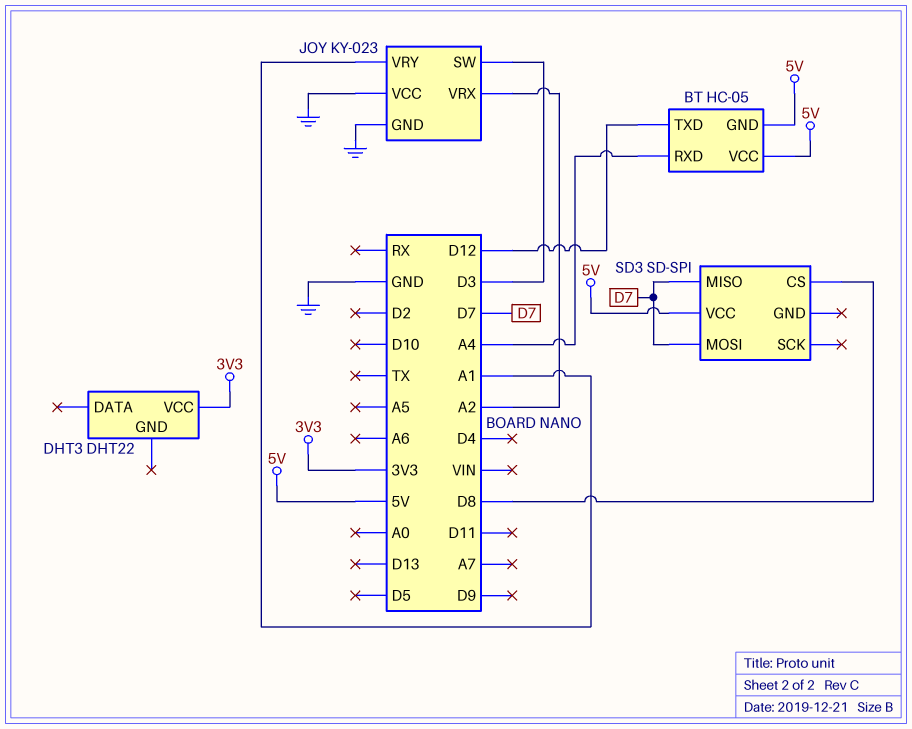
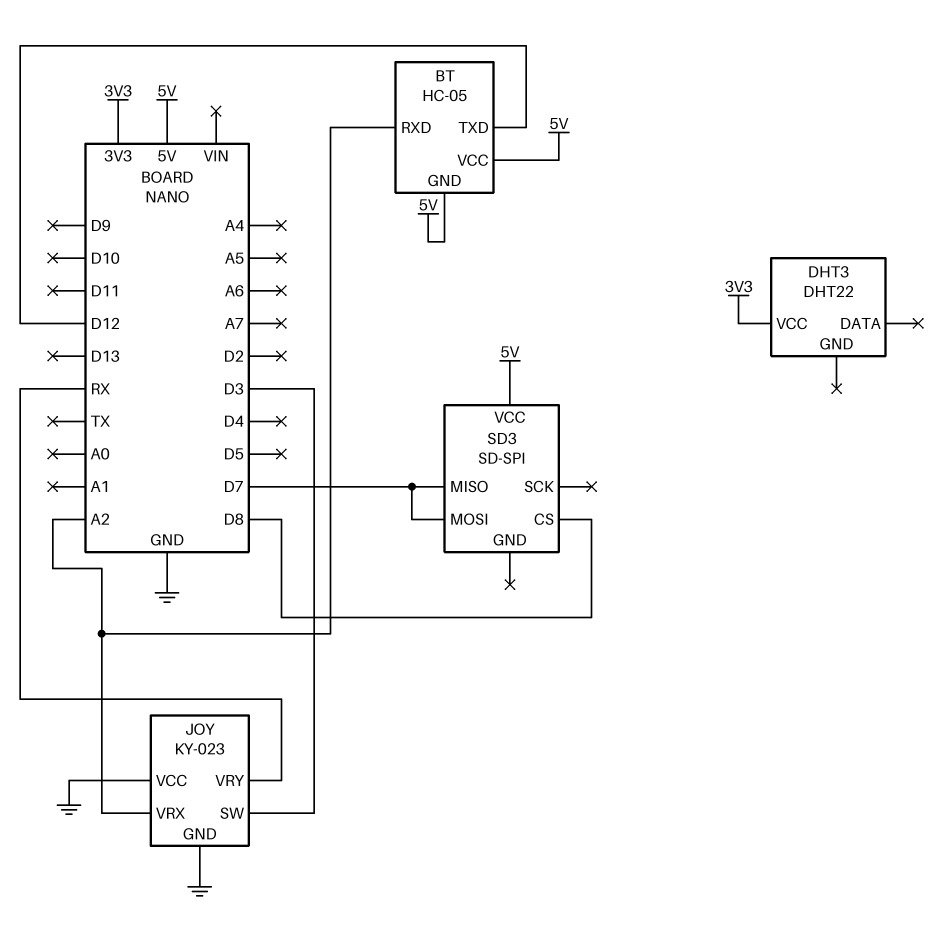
BT pin RXD: A4 -> A2
JOY pin VRY: A1 -> RX

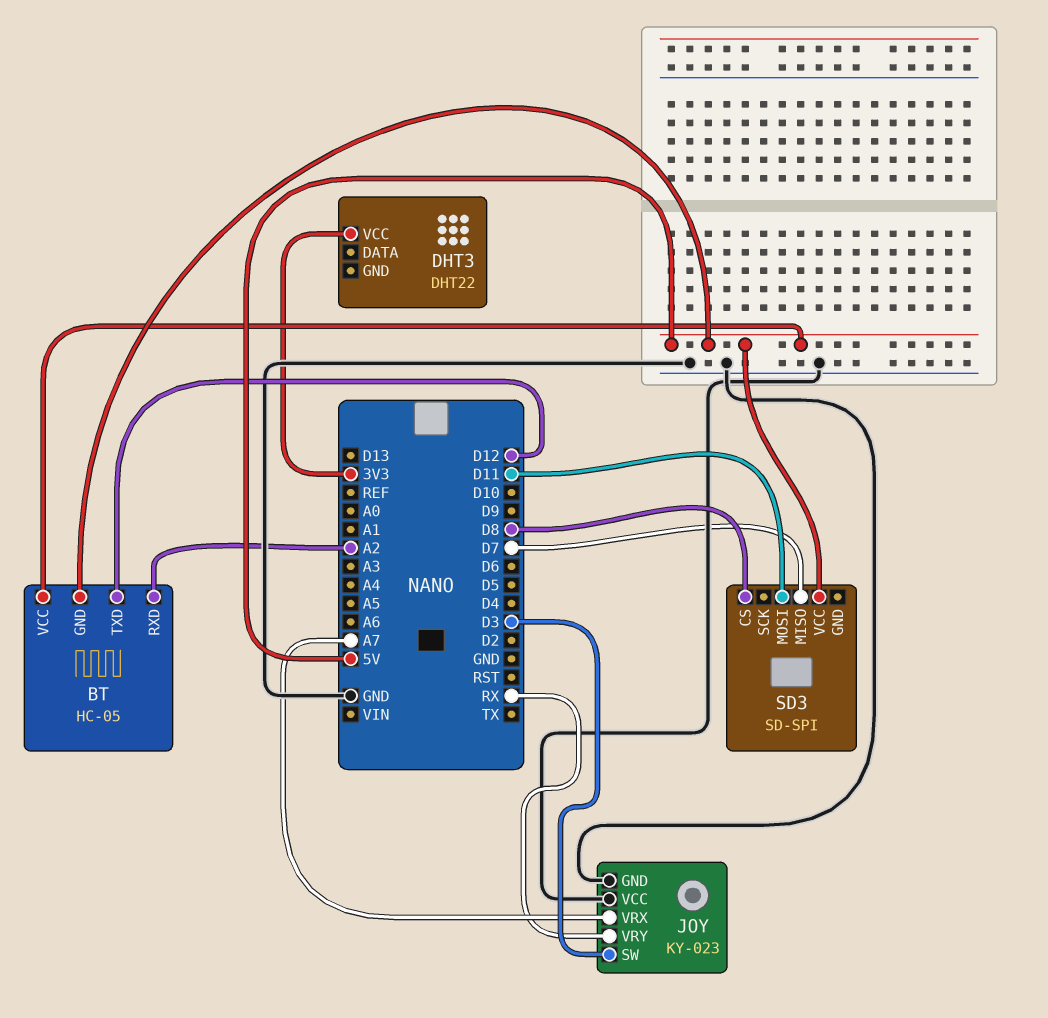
JOY pin VRX: A2 -> A7
SD3 pin MOSI: D7 -> D11

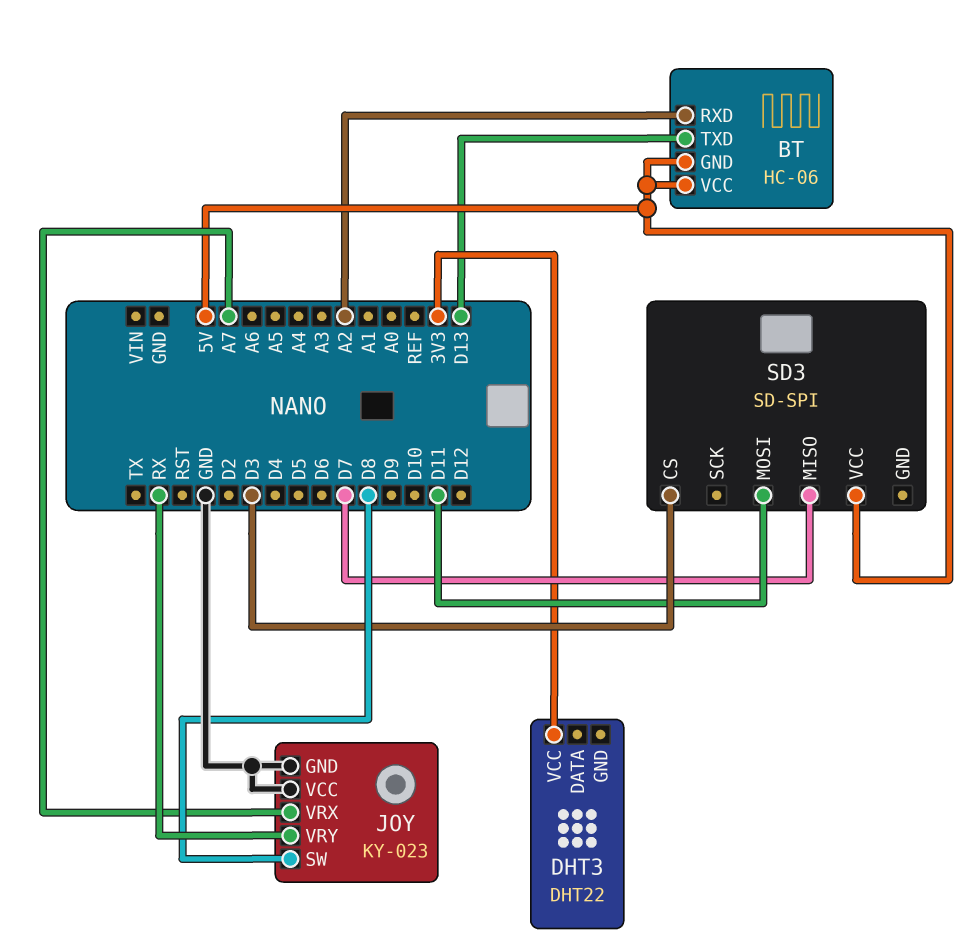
BT: HC-05 -> HC-06
BT pin TXD: D12 -> D13
JOY pin SW: D3 -> D8
SD3 pin CS: D8 -> D3

